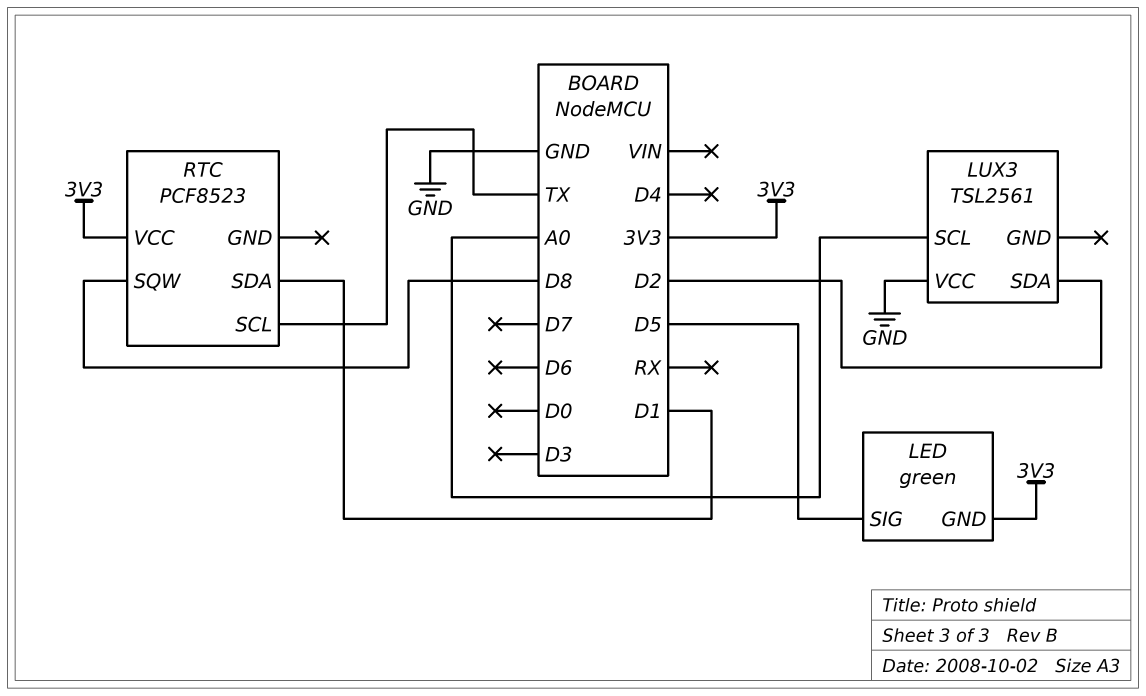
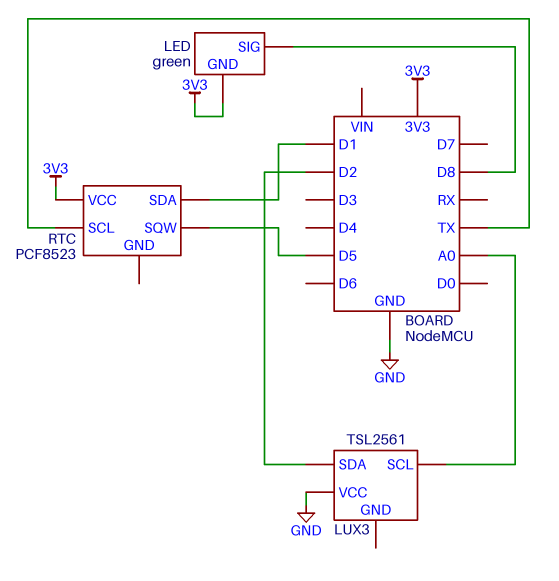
LED pin SIG: D5 -> D8
RTC pin SQW: D8 -> D5

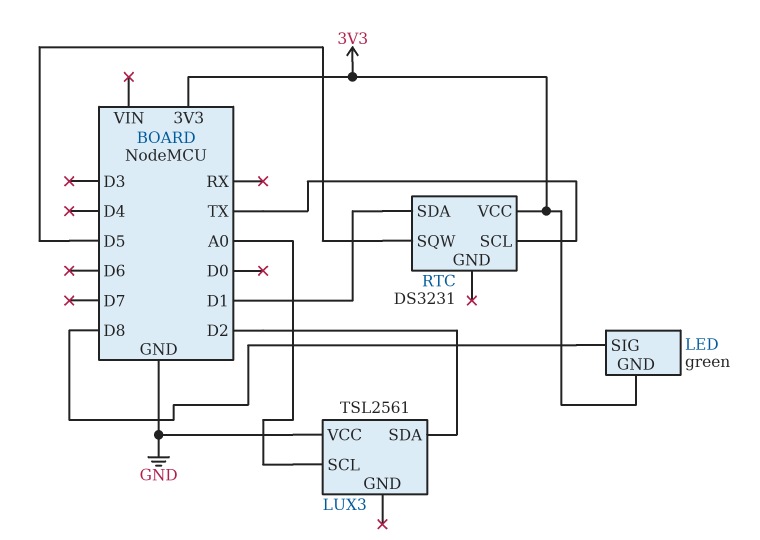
RTC: PCF8523 -> DS3231

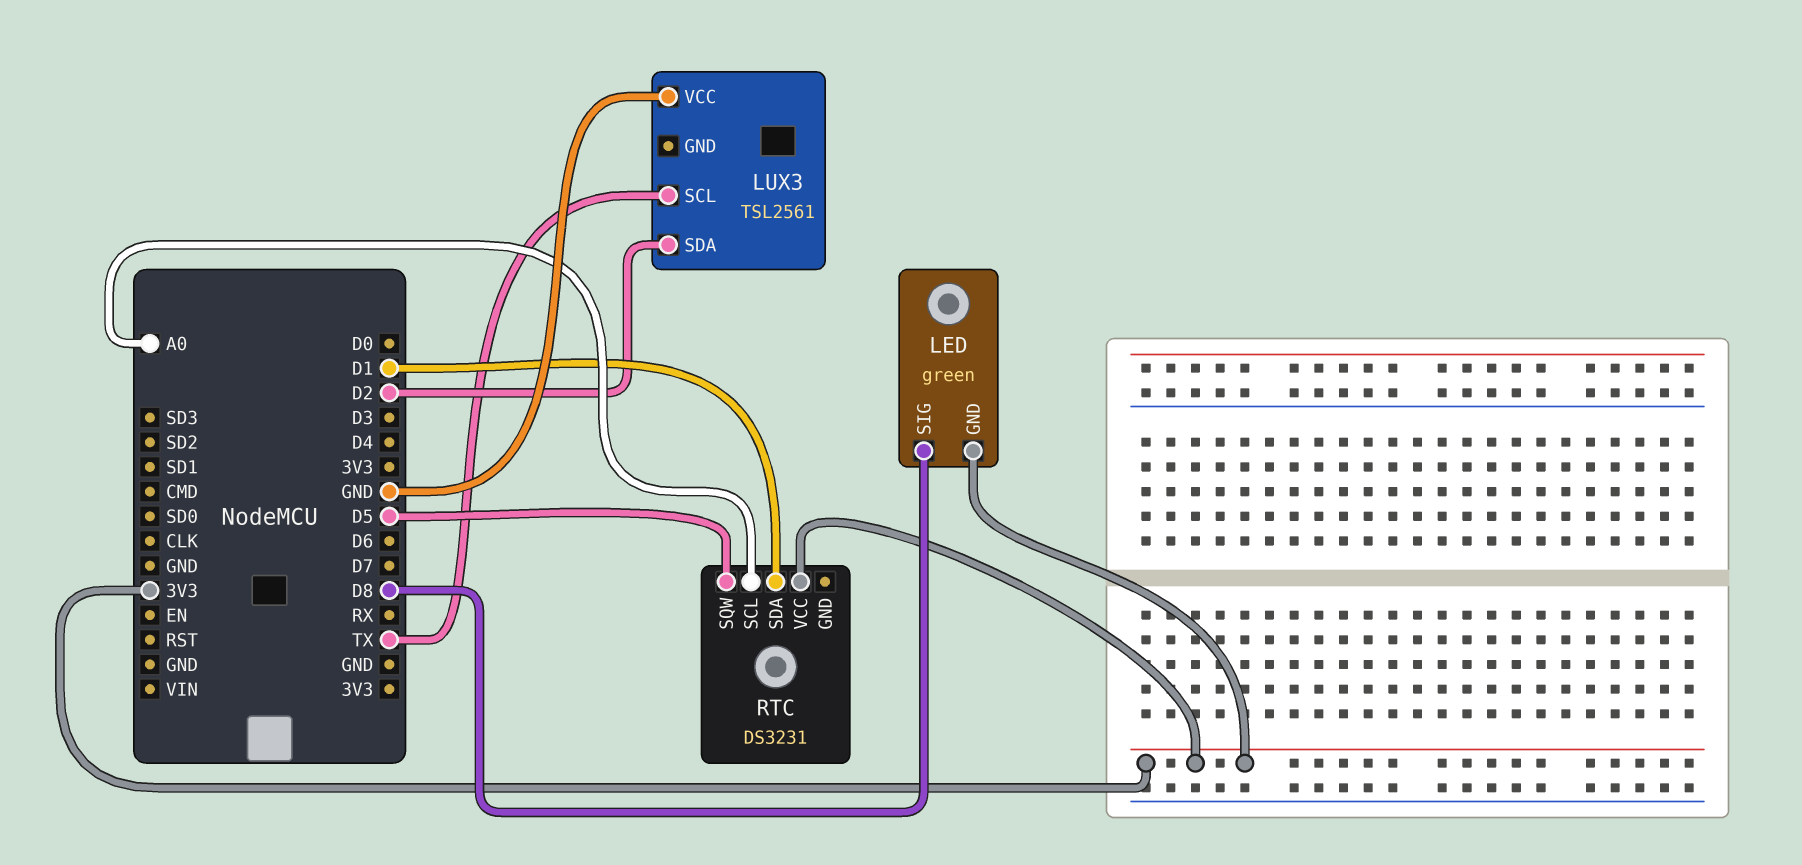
LUX3 pin SCL: A0 -> TX
RTC pin SCL: TX -> A0

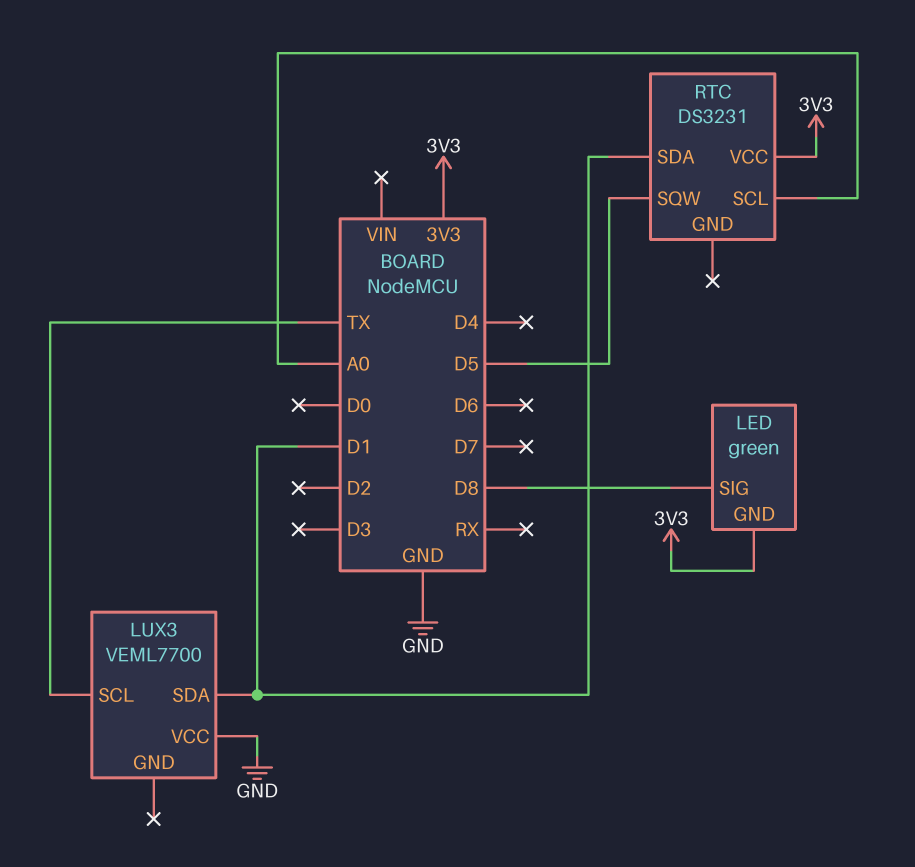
LUX3: TSL2561 -> VEML7700
LUX3 pin SDA: D2 -> D1

